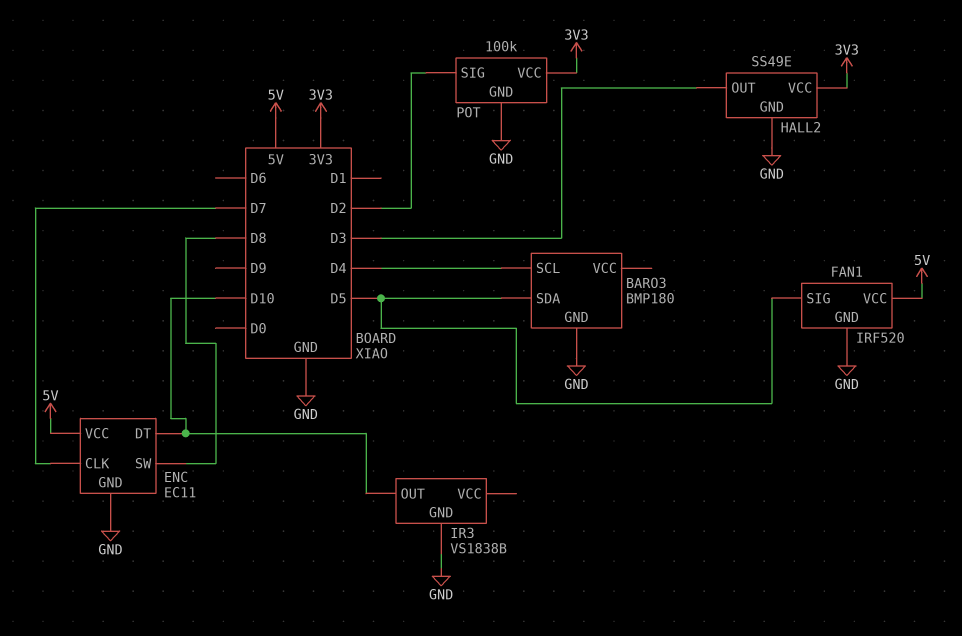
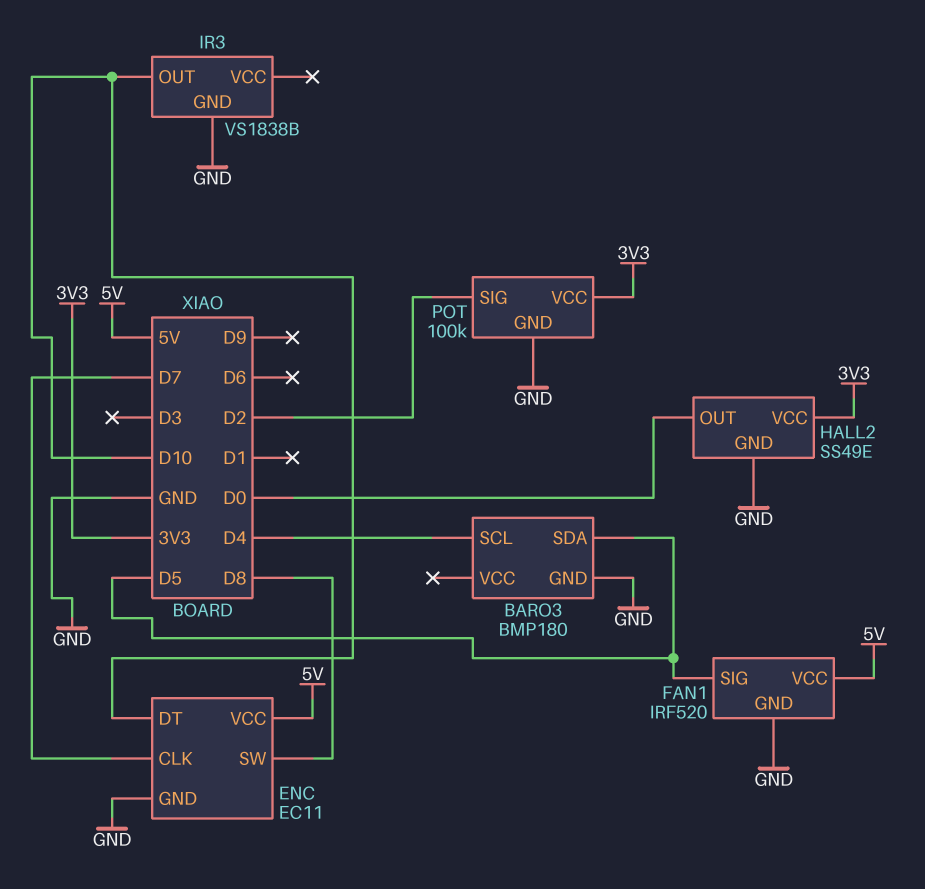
HALL2 pin OUT: D3 -> D0

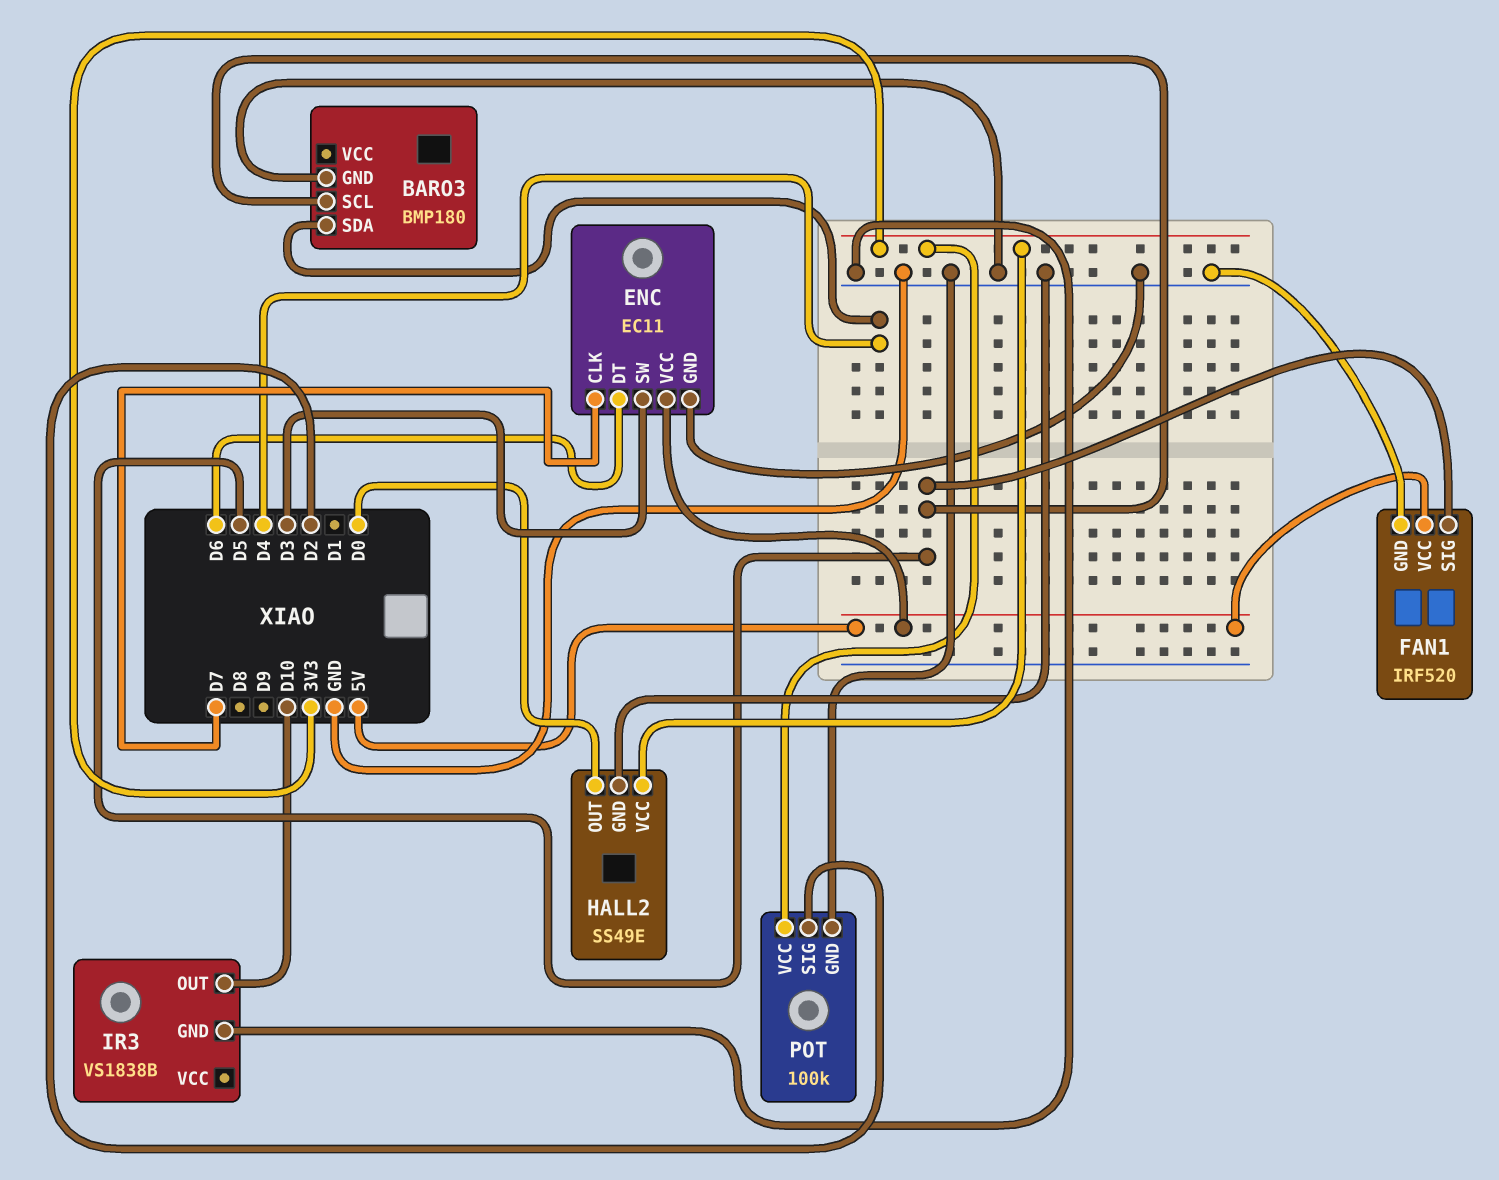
BARO3 pin SCL: D4 -> D5
BARO3 pin SDA: D5 -> D4
ENC pin DT: D10 -> D6
ENC pin SW: D8 -> D3

